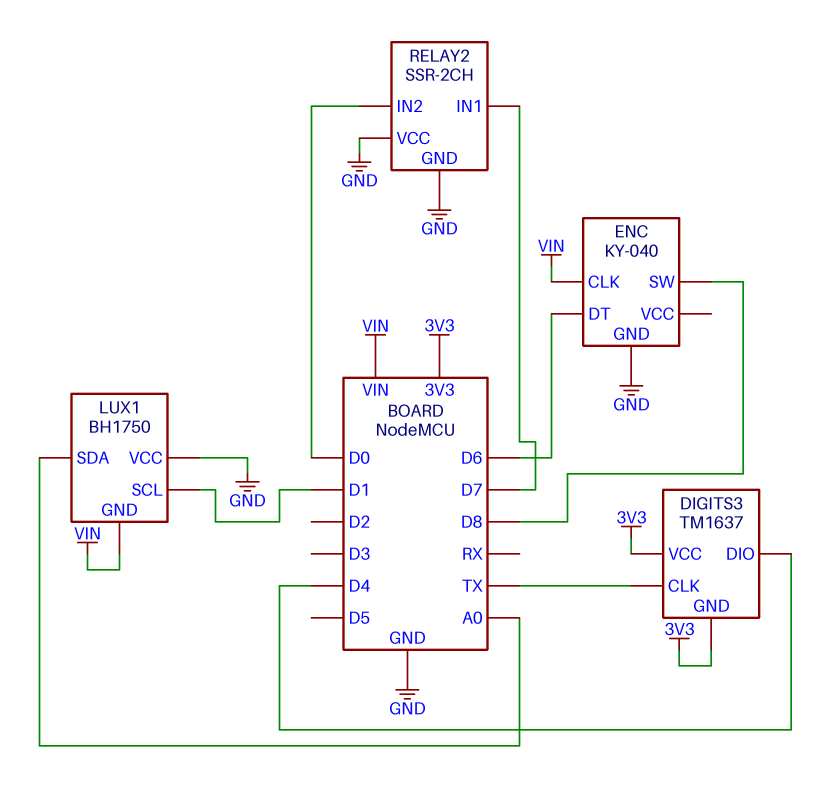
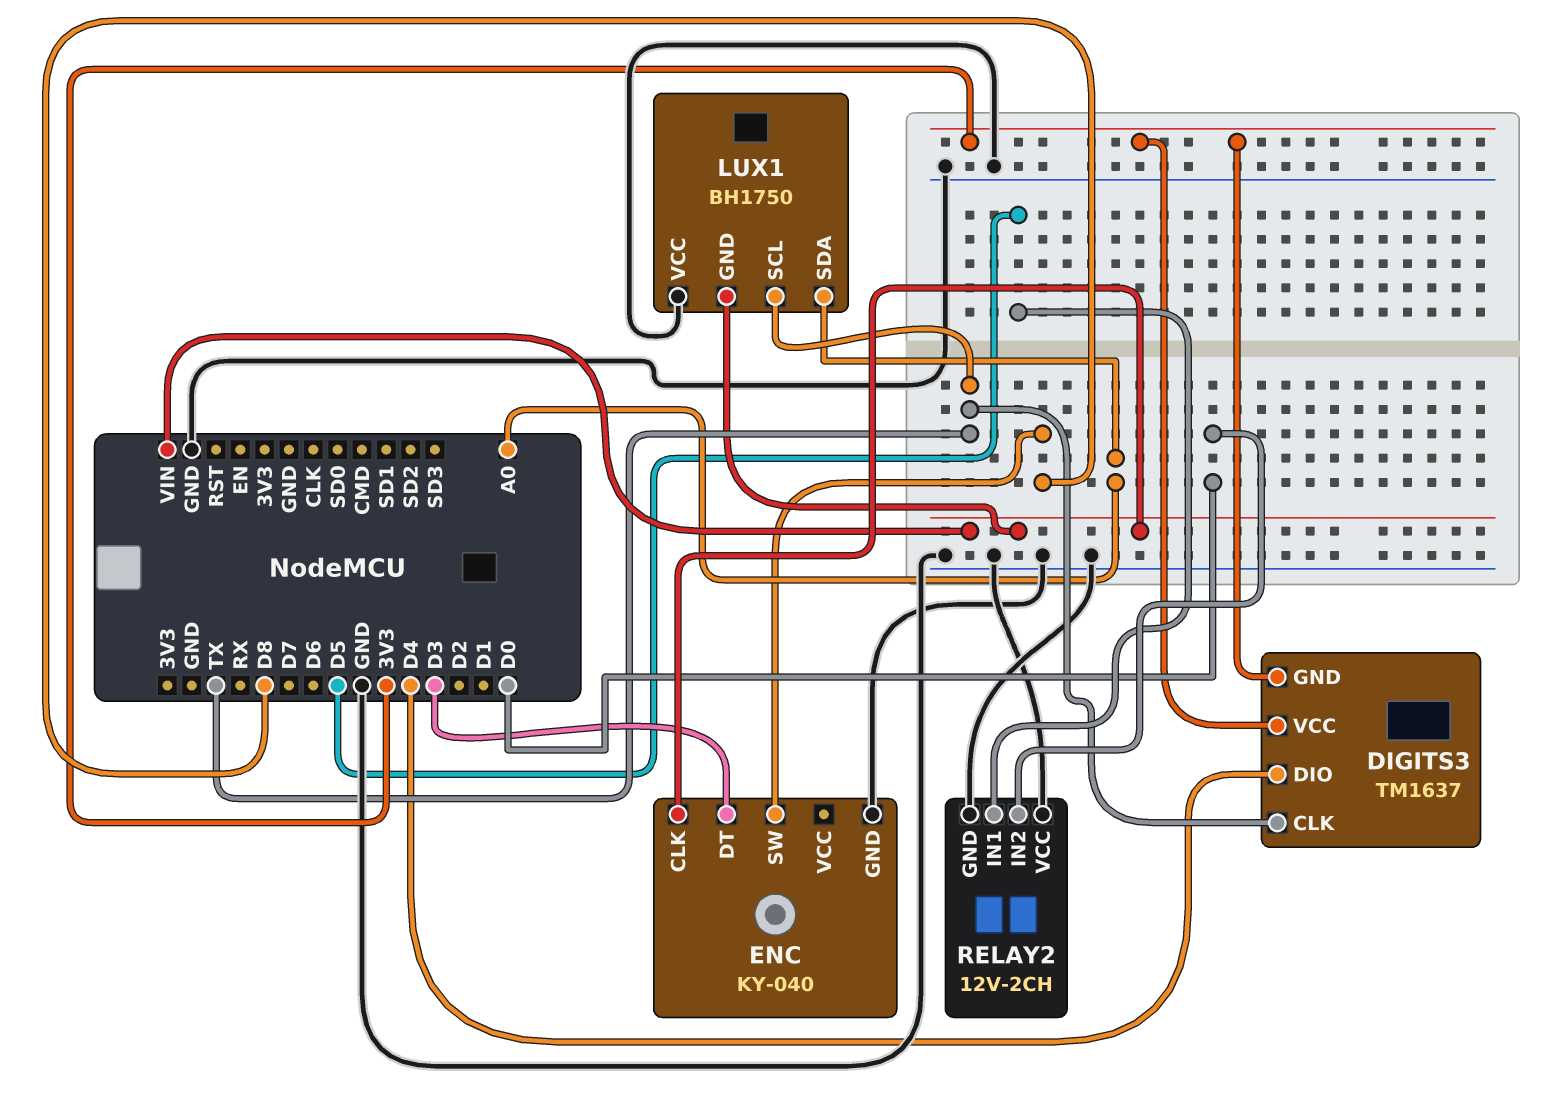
ENC pin DT: D6 -> D3
LUX1 pin SCL: D1 -> TX
RELAY2: SSR-2CH -> 12V-2CH
RELAY2 pin IN1: D7 -> D5

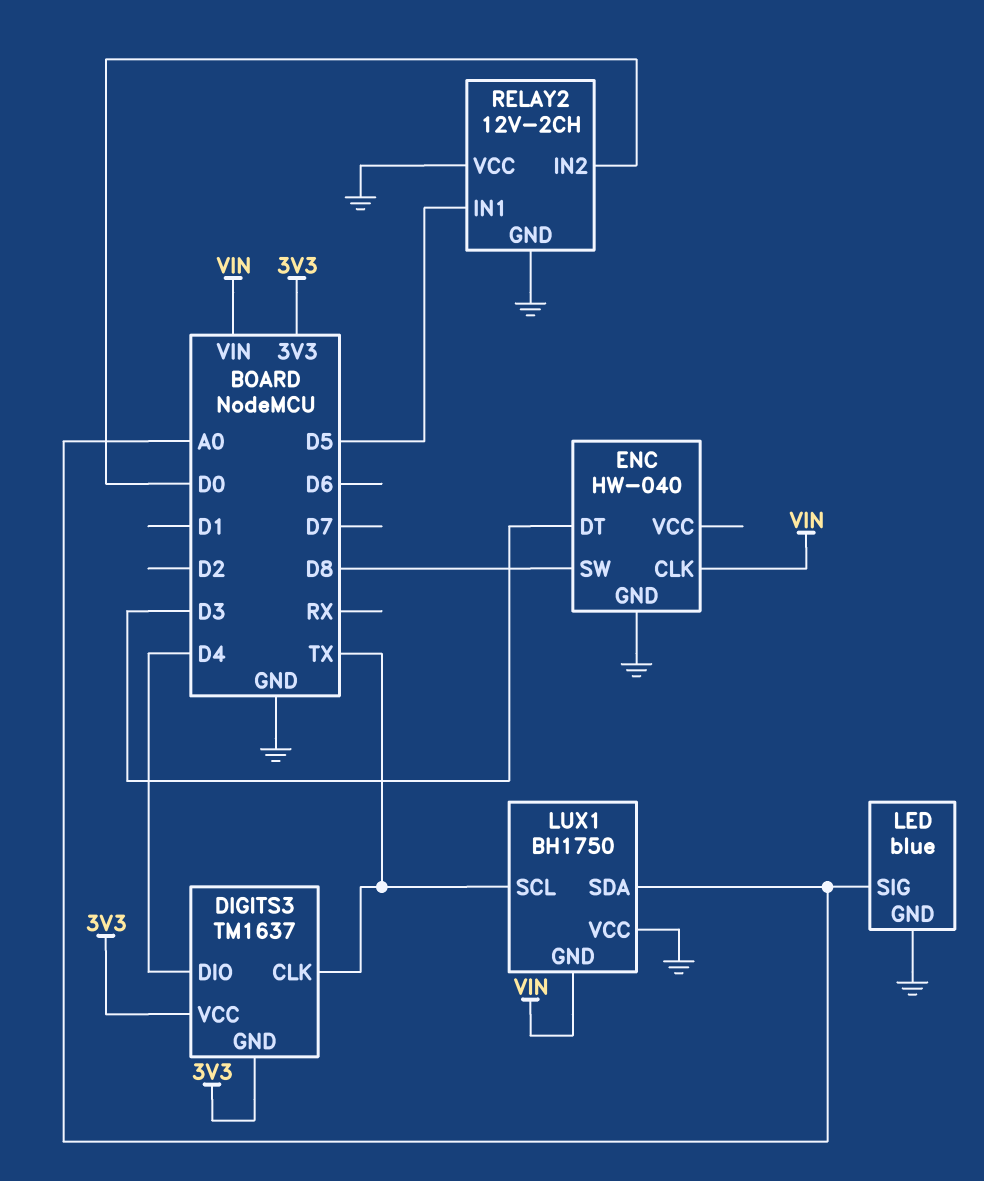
ENC: KY-040 -> HW-040
LED: none -> blue
LED pin GND: none -> GND
LED pin SIG: none -> A0

